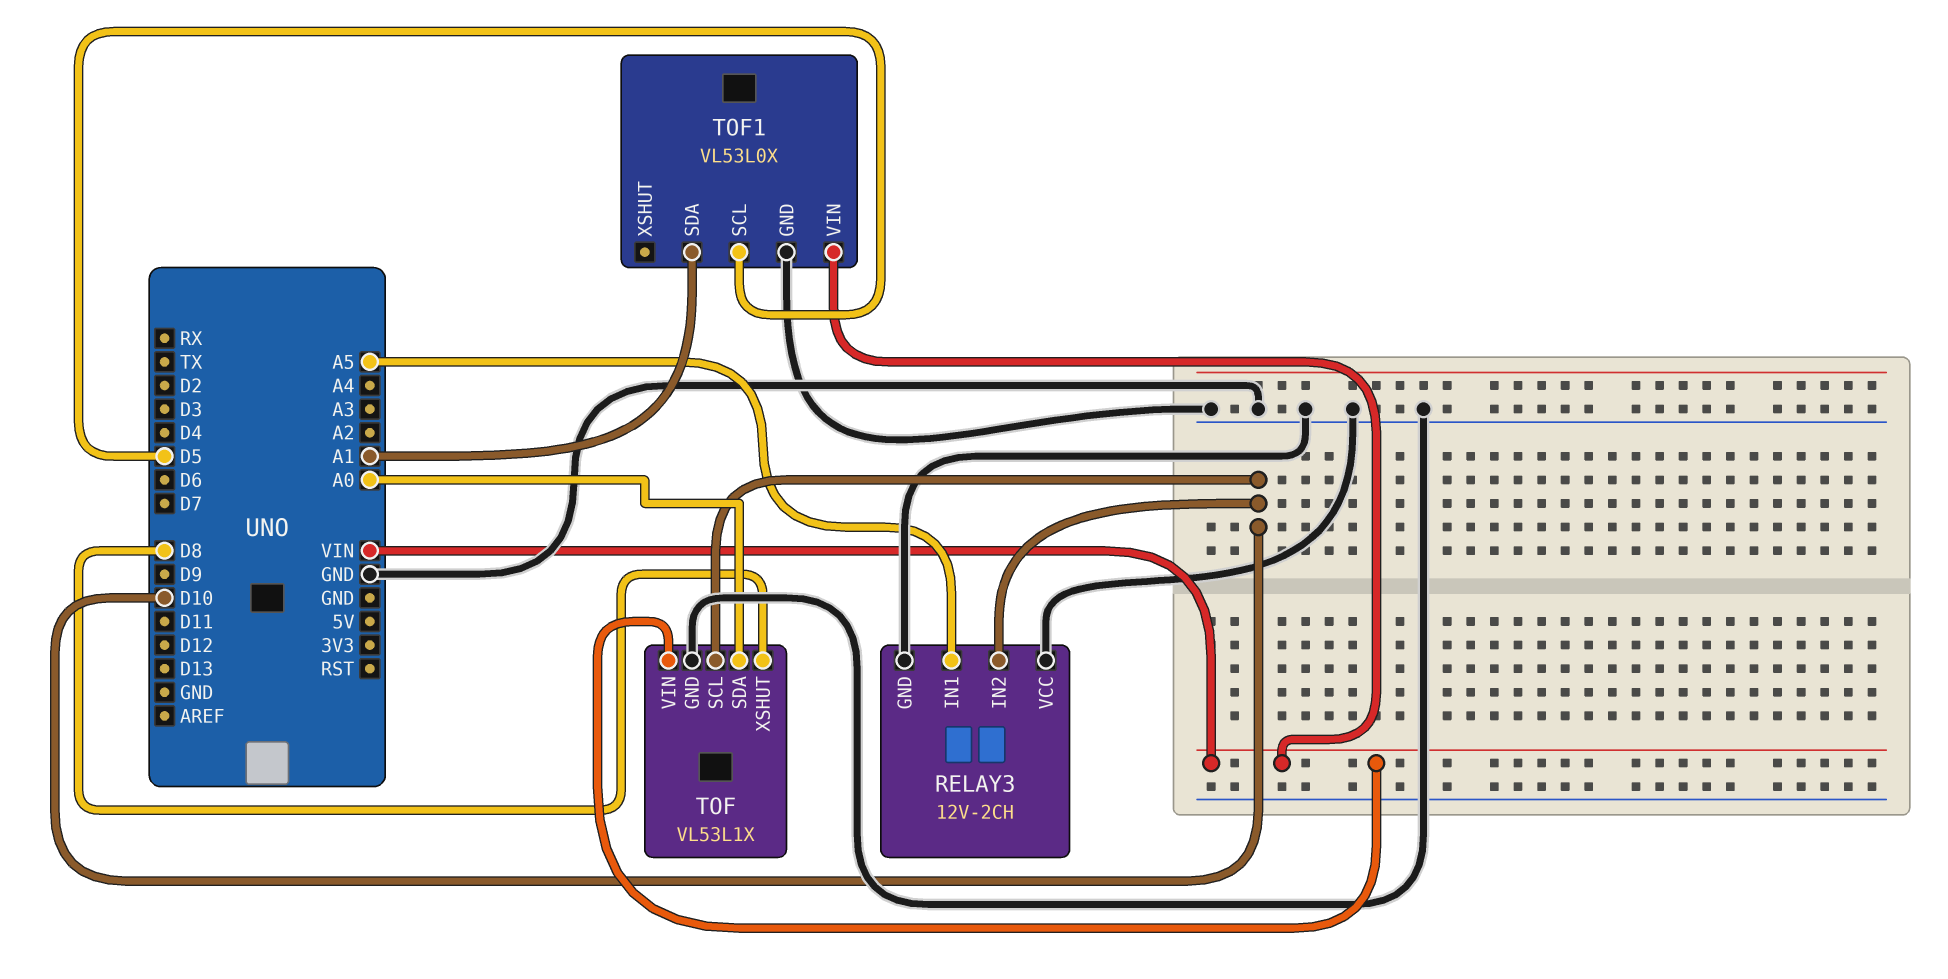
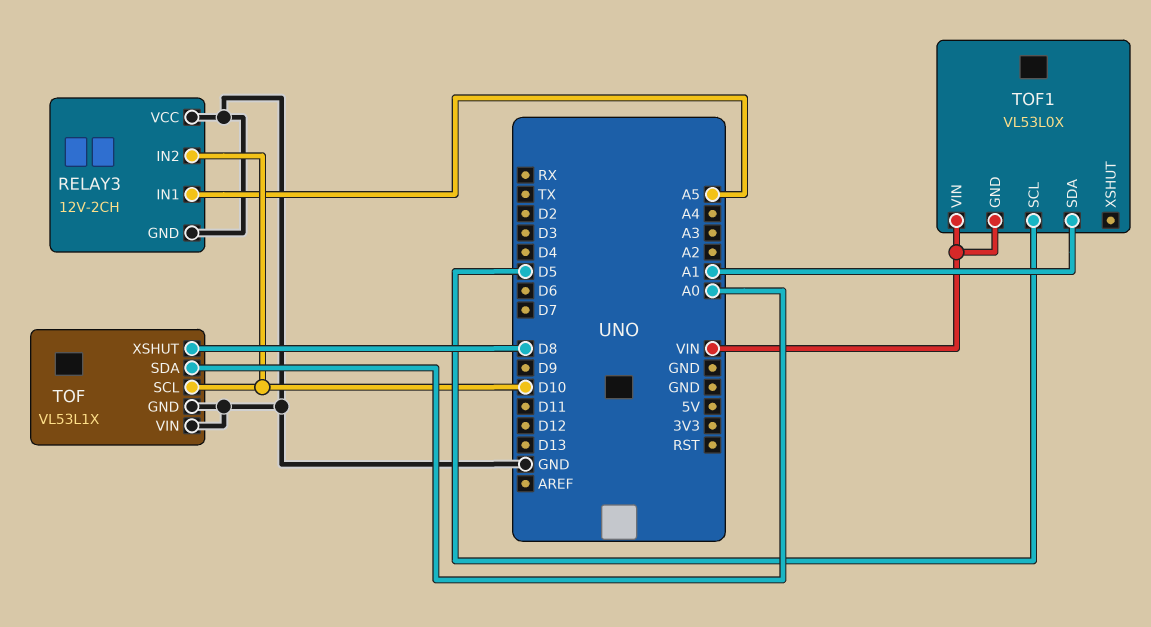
TOF pin VIN: VIN -> GND
TOF1 pin GND: GND -> VIN

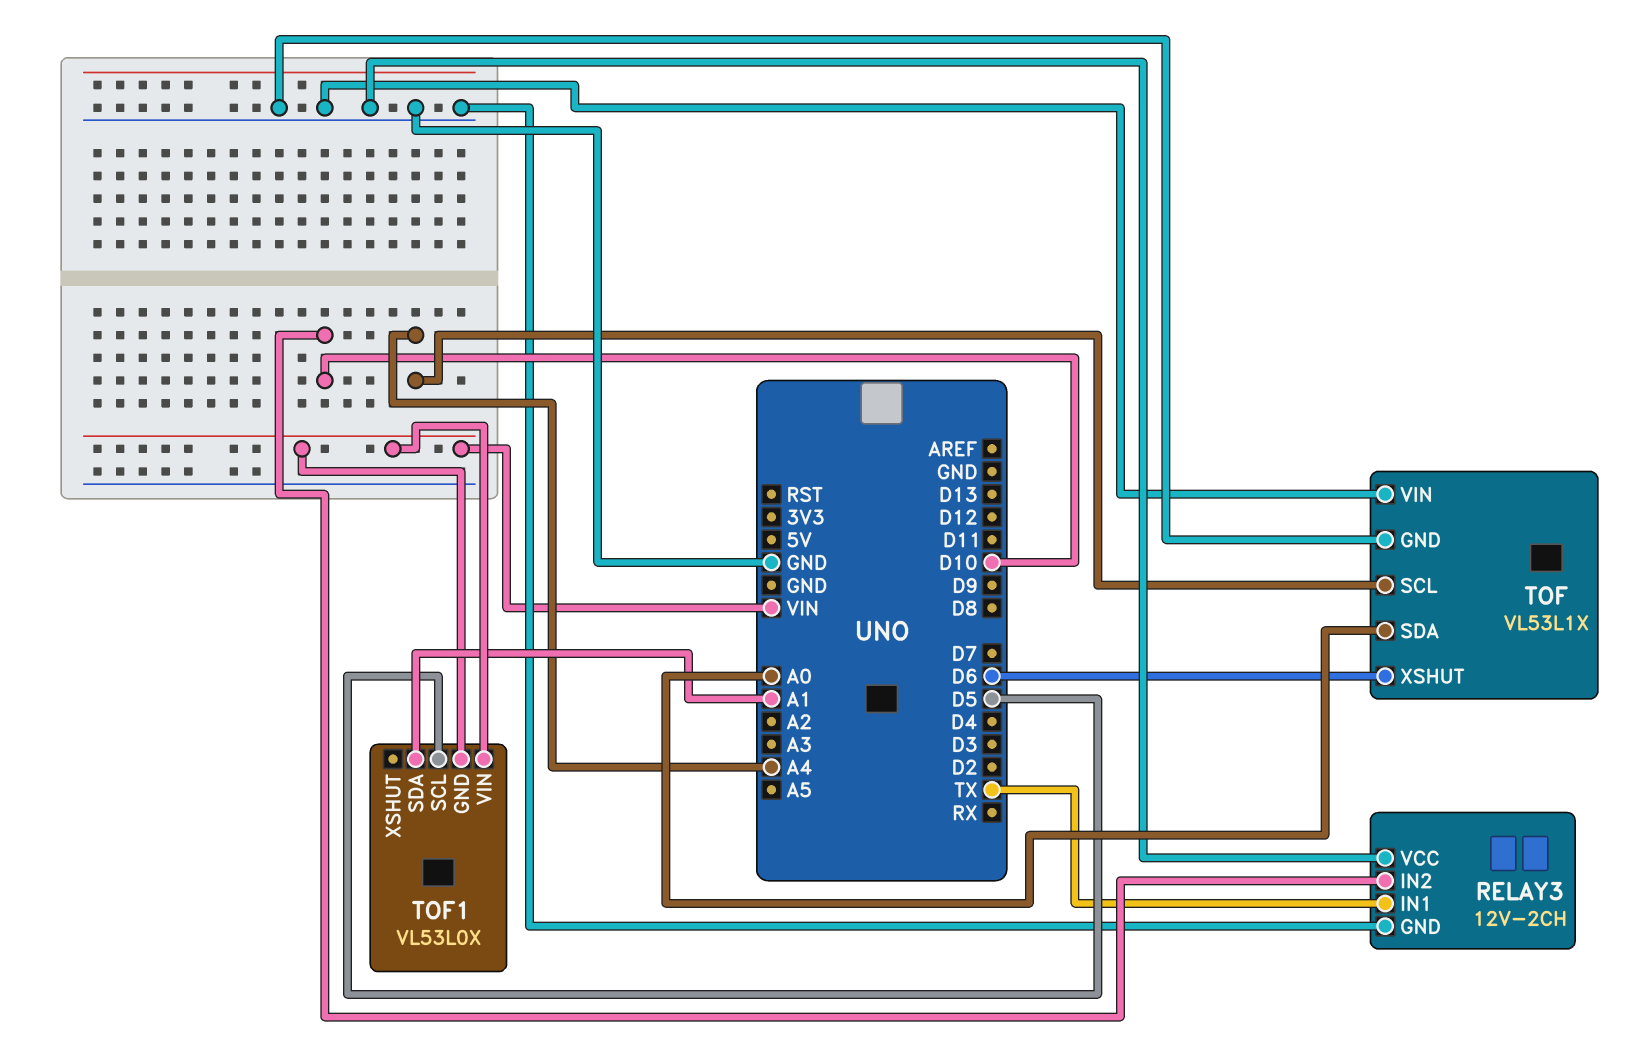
RELAY3 pin IN1: A5 -> TX
TOF pin SCL: D10 -> A4
TOF pin XSHUT: D8 -> D6

